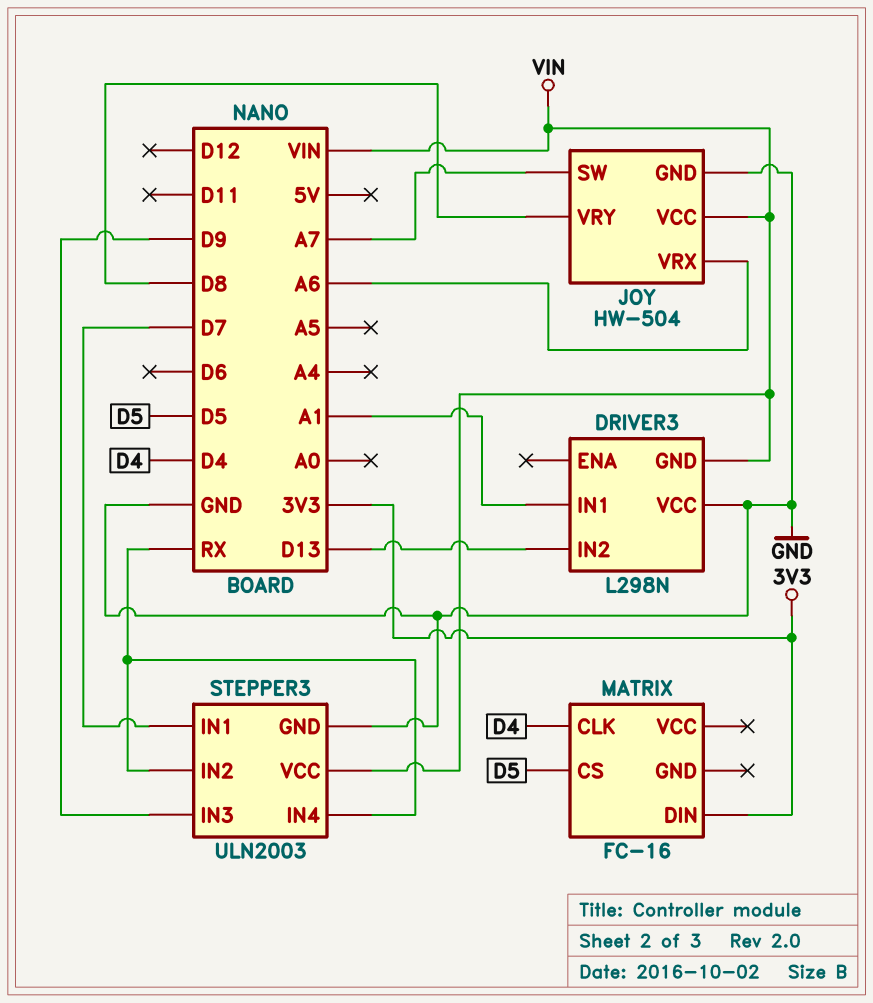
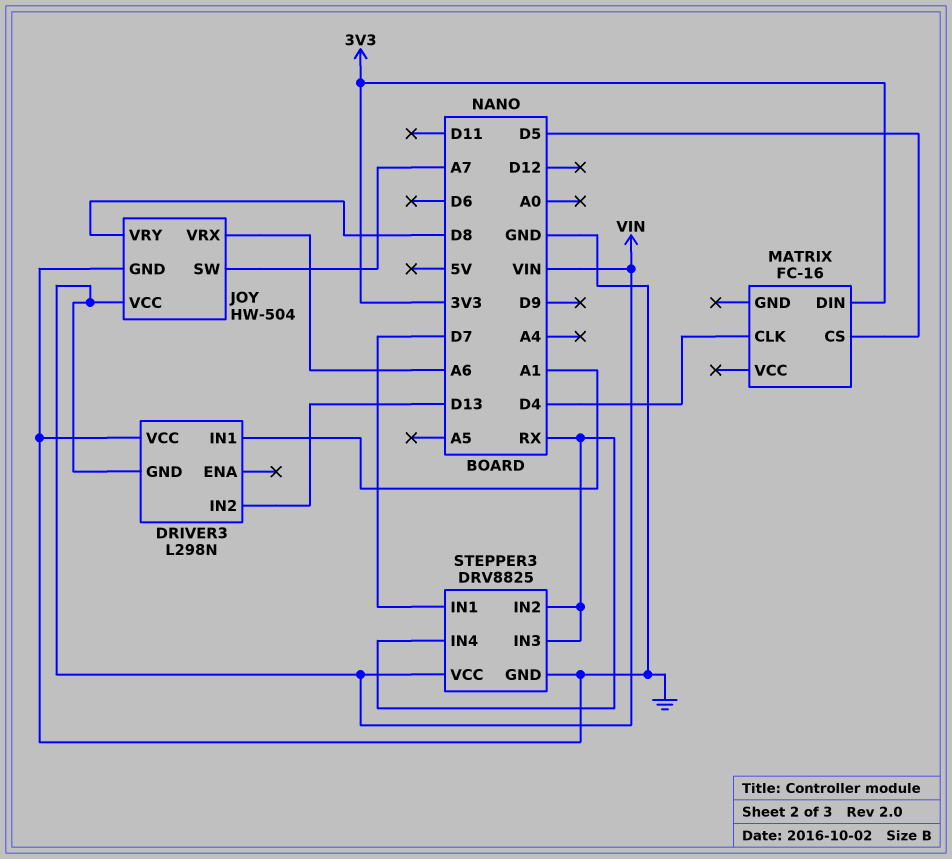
STEPPER3: ULN2003 -> DRV8825
STEPPER3 pin IN3: D9 -> RX

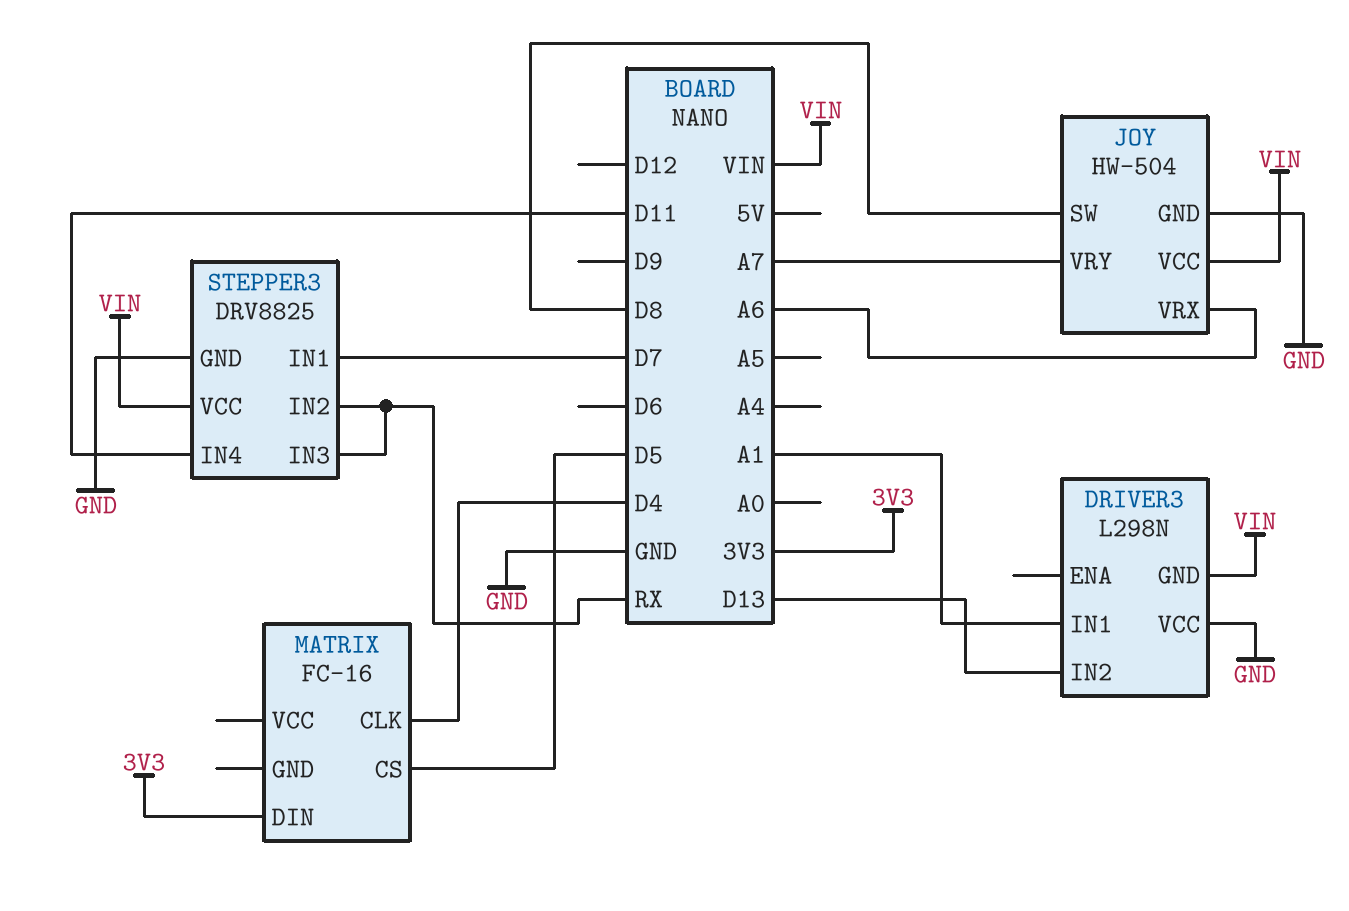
JOY pin SW: A7 -> D8
JOY pin VRY: D8 -> A7
STEPPER3 pin IN4: RX -> D11

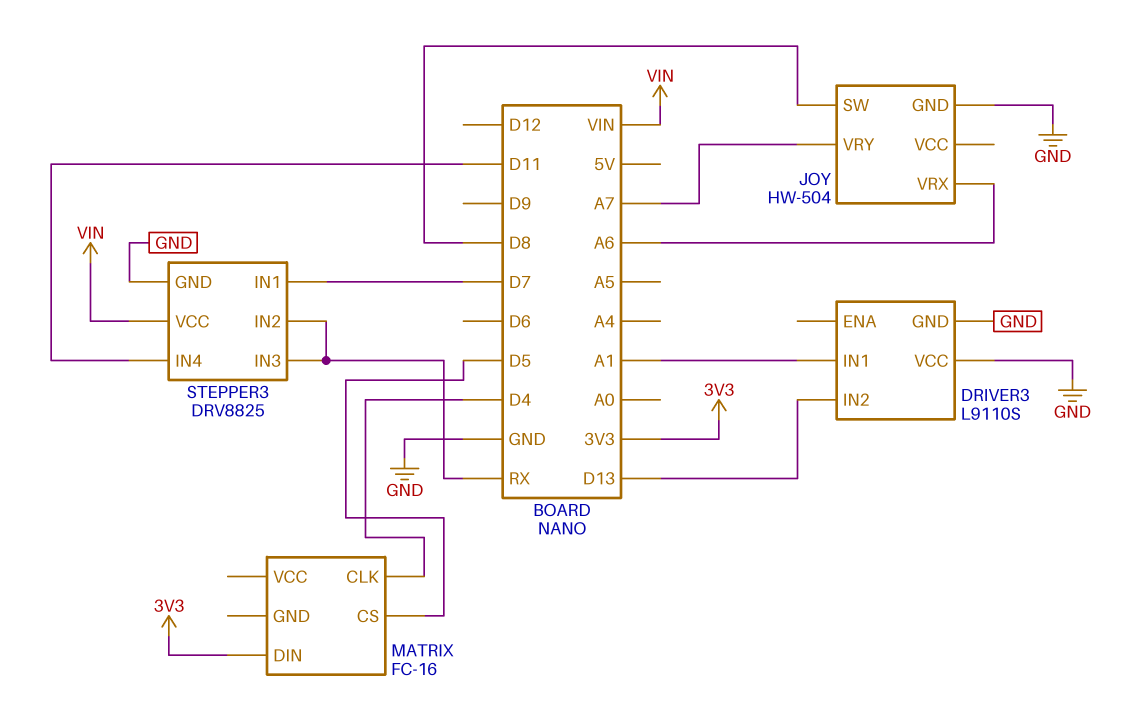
DRIVER3: L298N -> L9110S
DRIVER3 pin GND: VIN -> GND
JOY pin VCC: VIN -> none

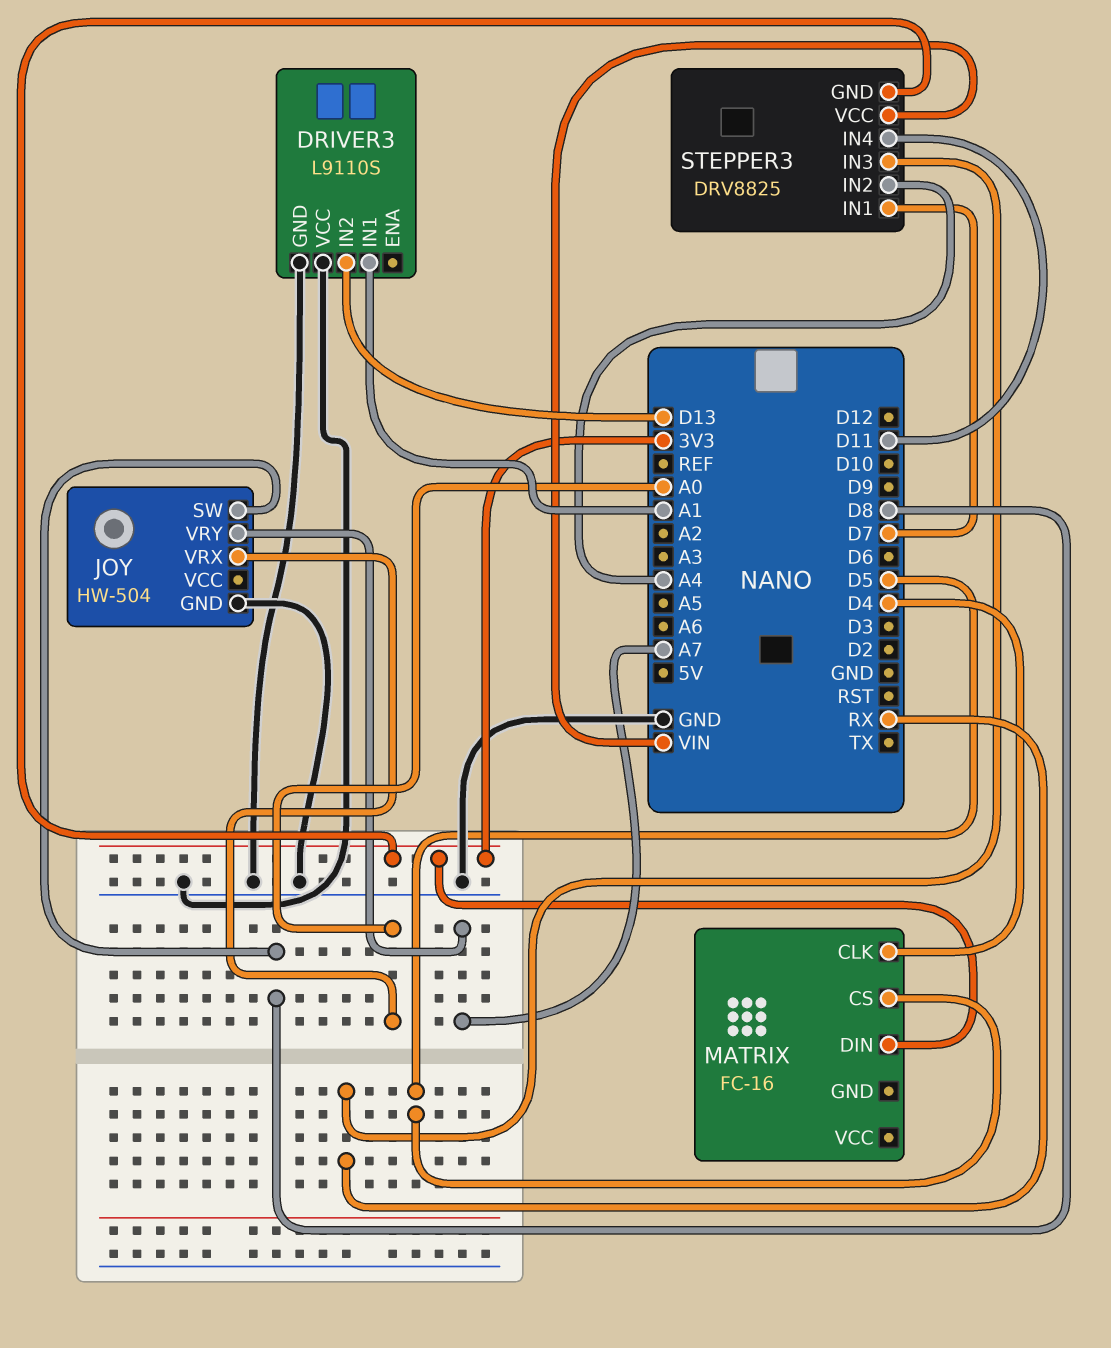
JOY pin VRX: A6 -> A0
STEPPER3 pin GND: GND -> 3V3
STEPPER3 pin IN2: RX -> A4

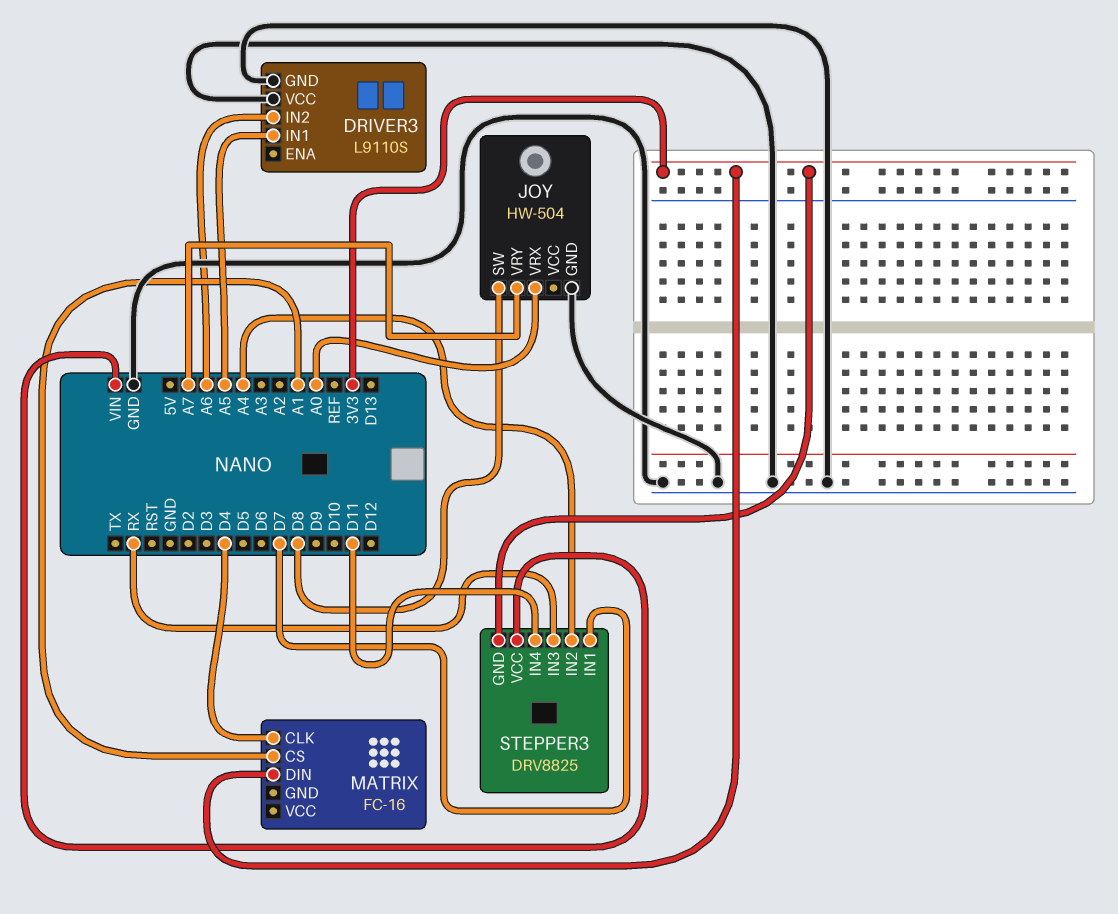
DRIVER3 pin IN1: A1 -> A5
DRIVER3 pin IN2: D13 -> A6
MATRIX pin CS: D5 -> A1

